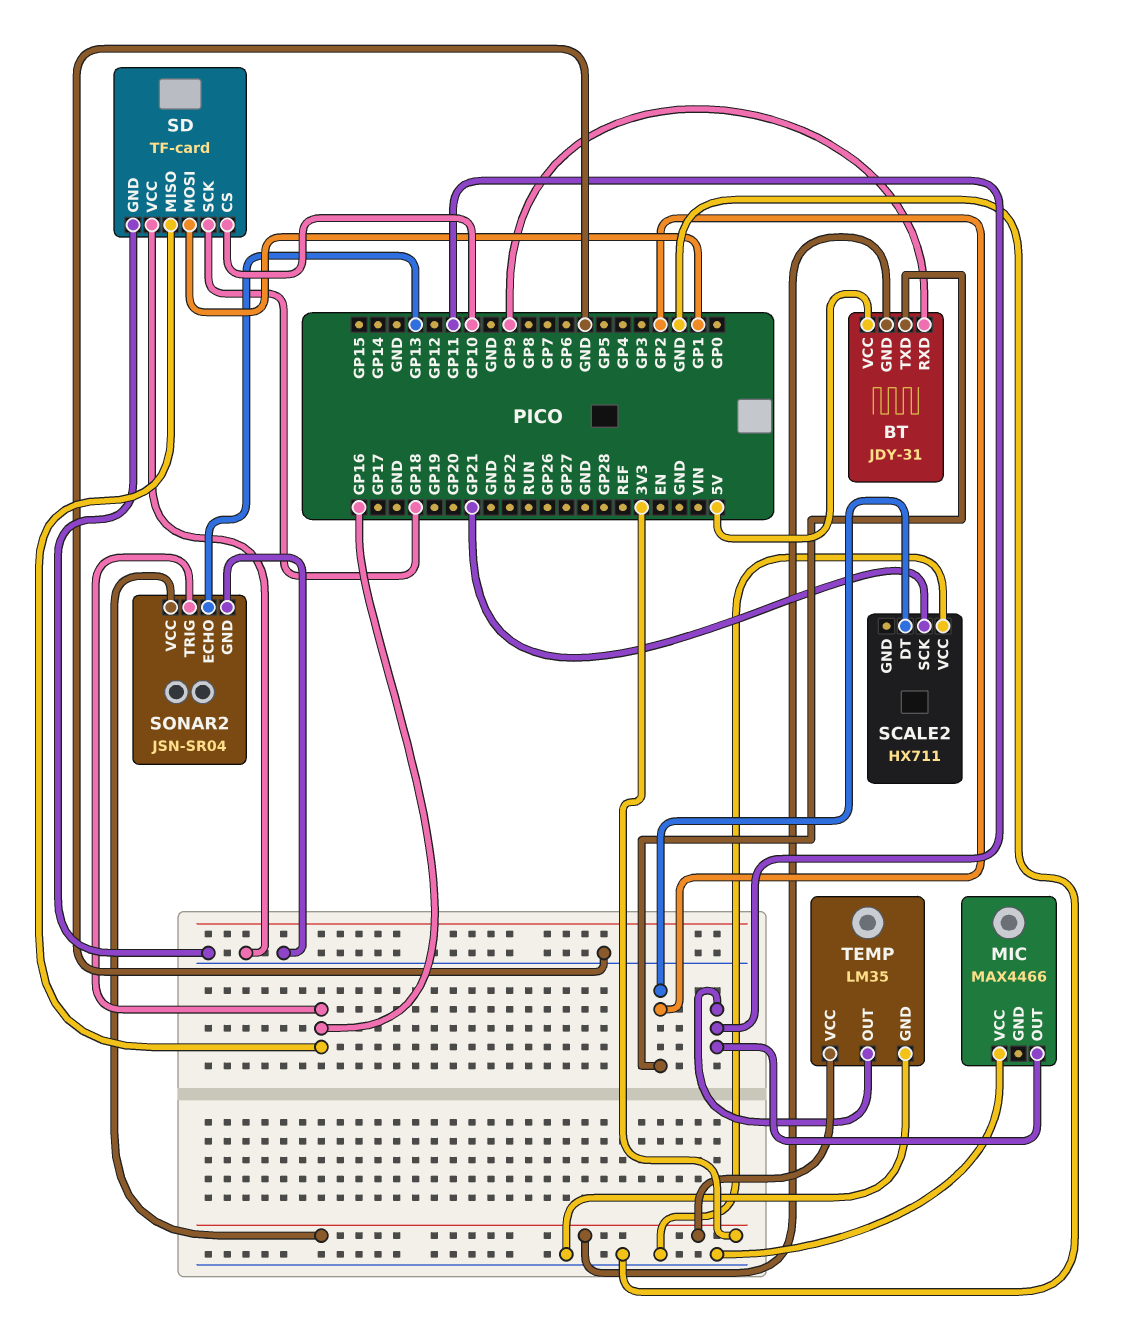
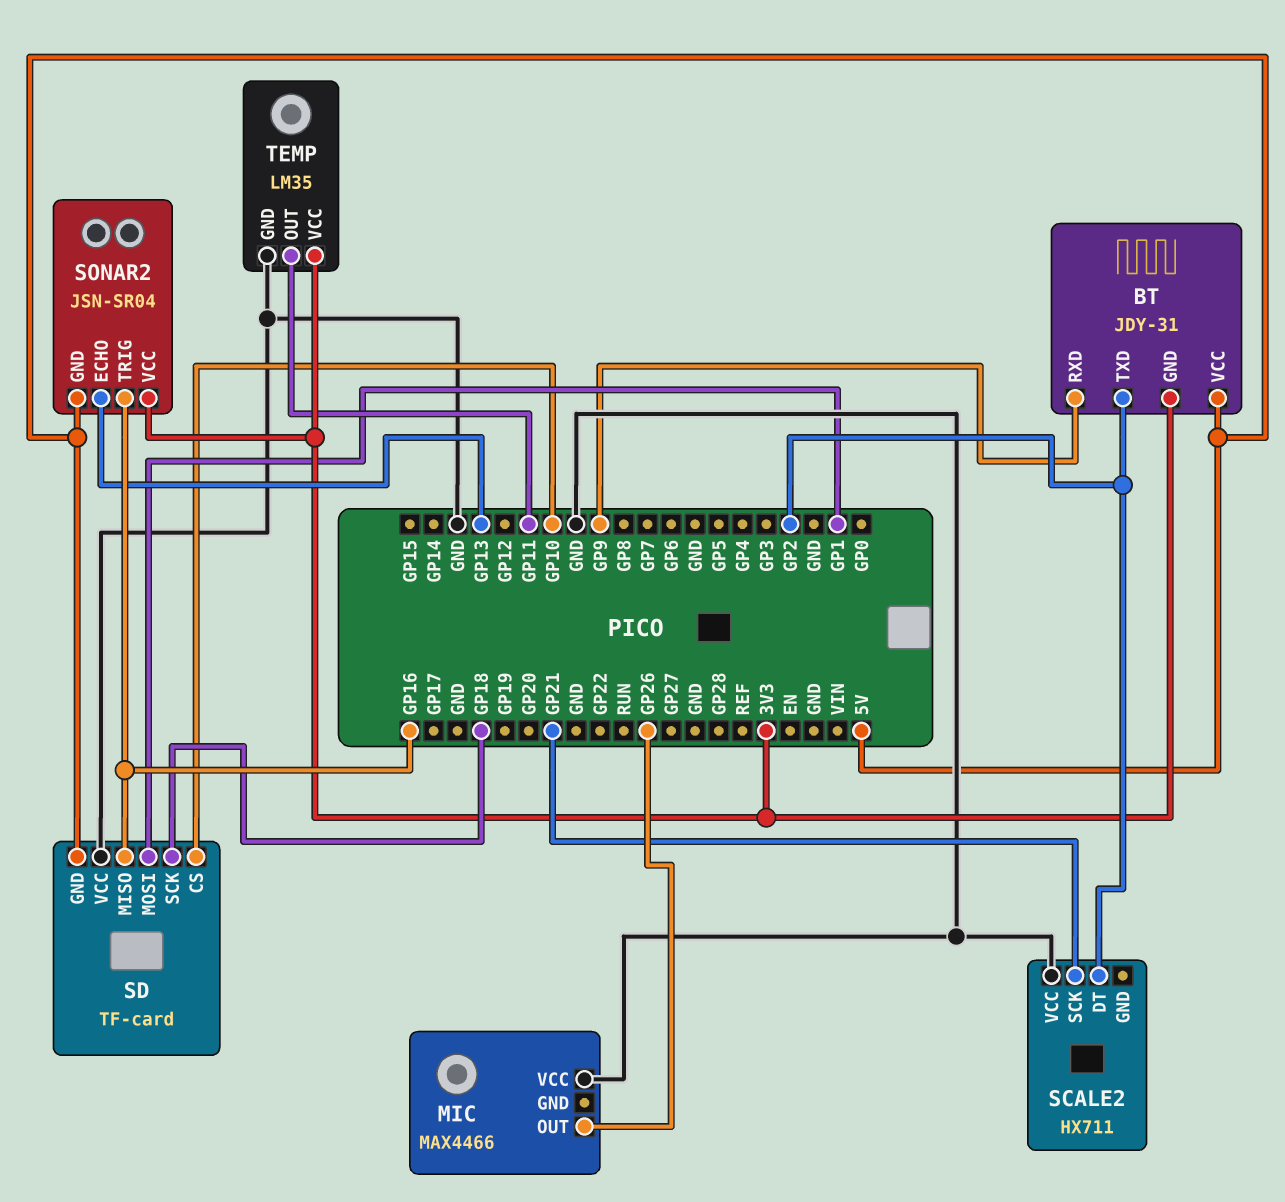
MIC pin OUT: GP11 -> GP26
SD pin GND: GND -> 5V
SONAR2 pin GND: GND -> 5V

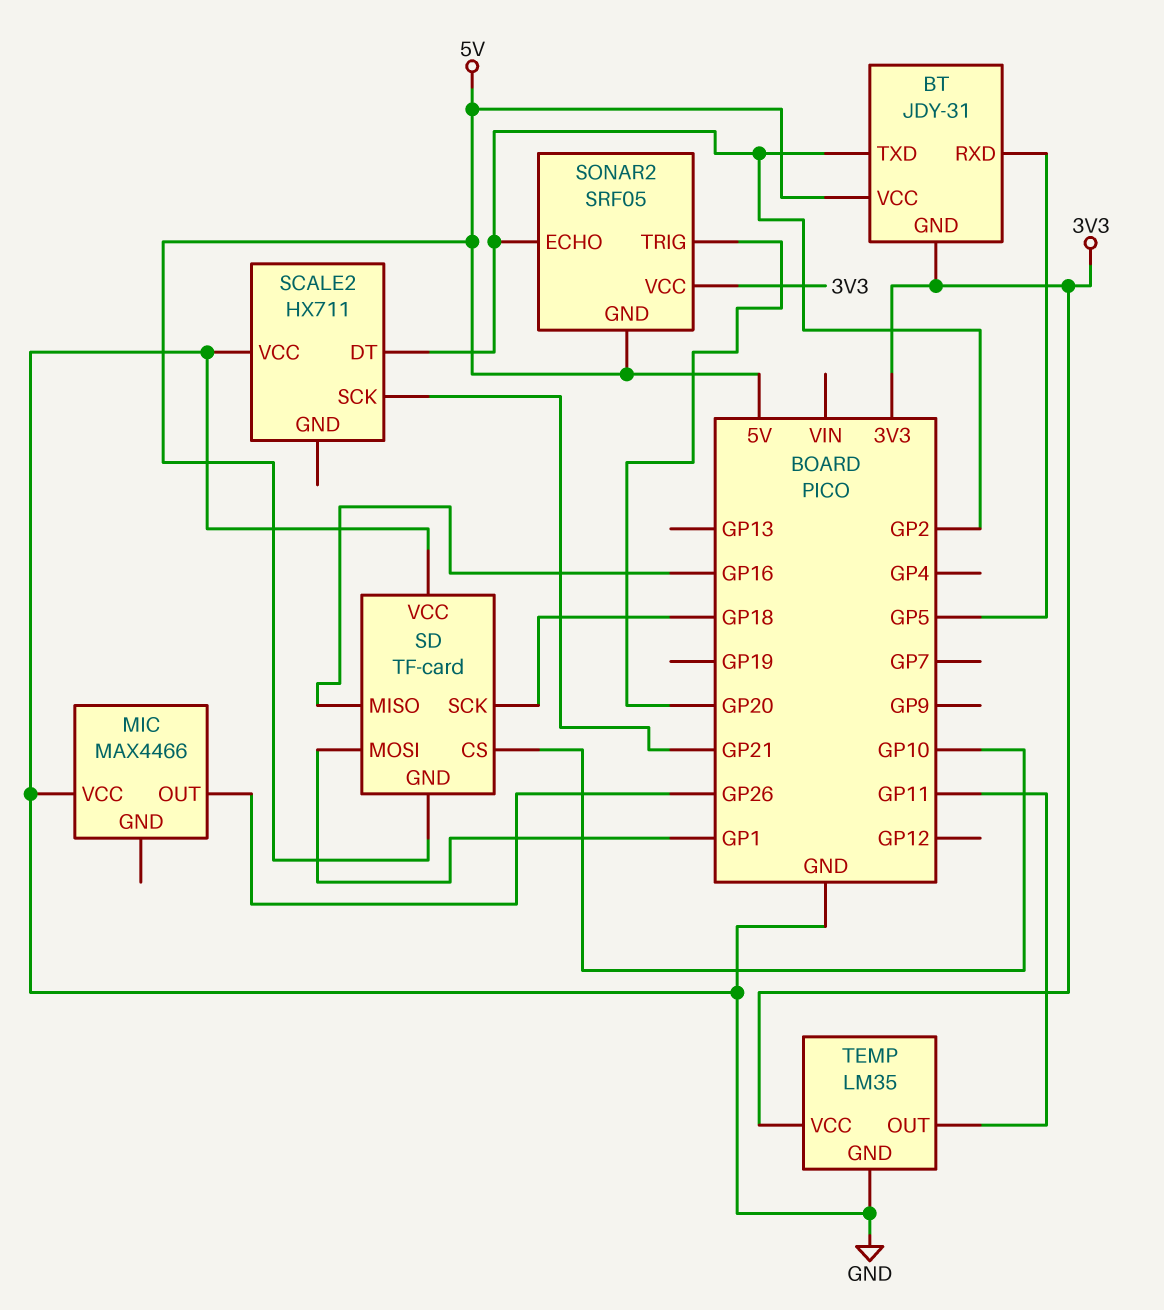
BT pin RXD: GP9 -> GP5
SONAR2: JSN-SR04 -> SRF05
SONAR2 pin ECHO: GP13 -> GP2
SONAR2 pin TRIG: GP16 -> GP20

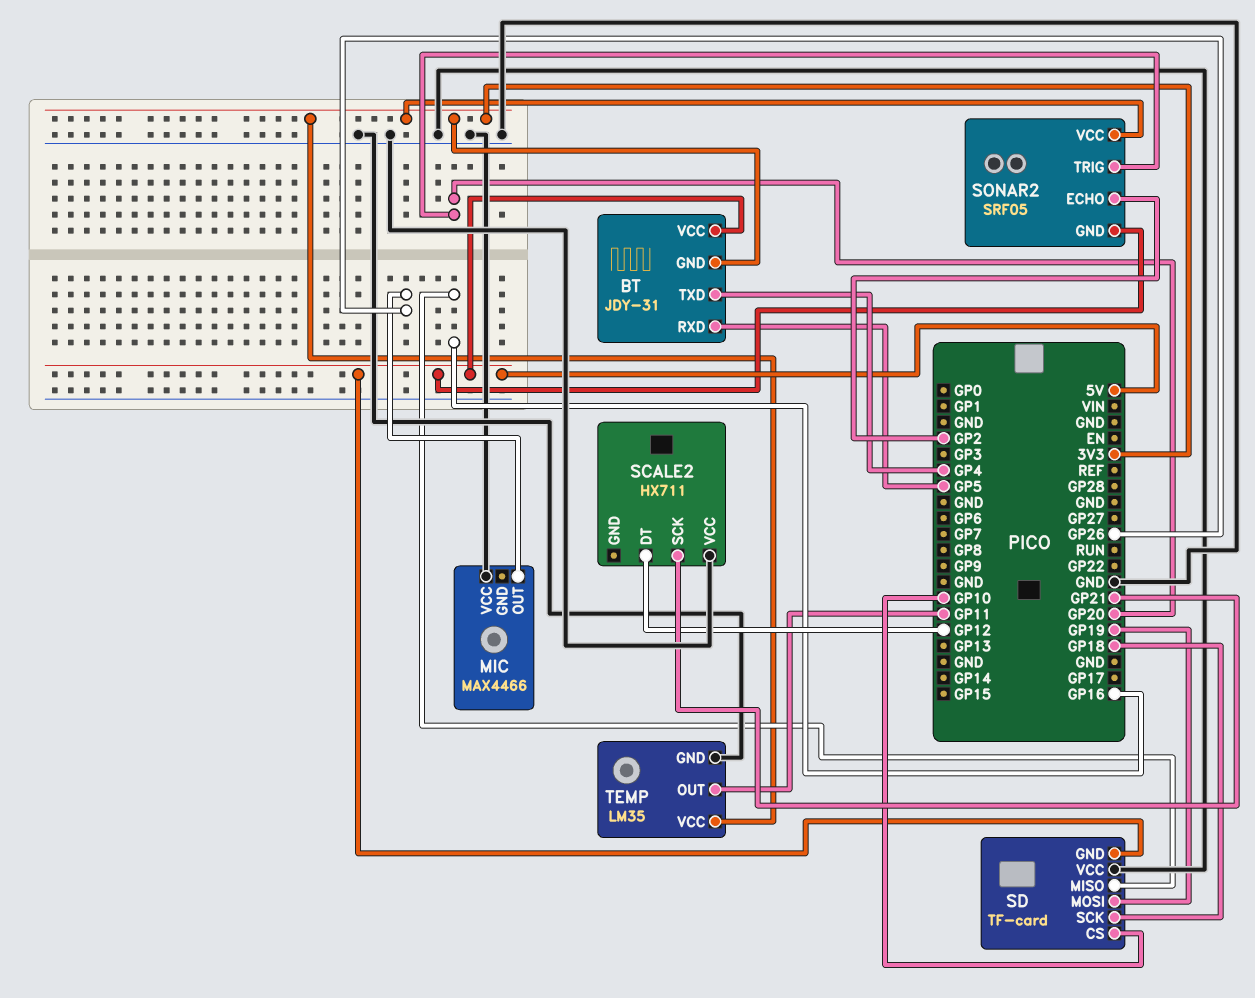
BT pin TXD: GP2 -> GP4
SCALE2 pin DT: GP2 -> GP12
SD pin MOSI: GP1 -> GP19

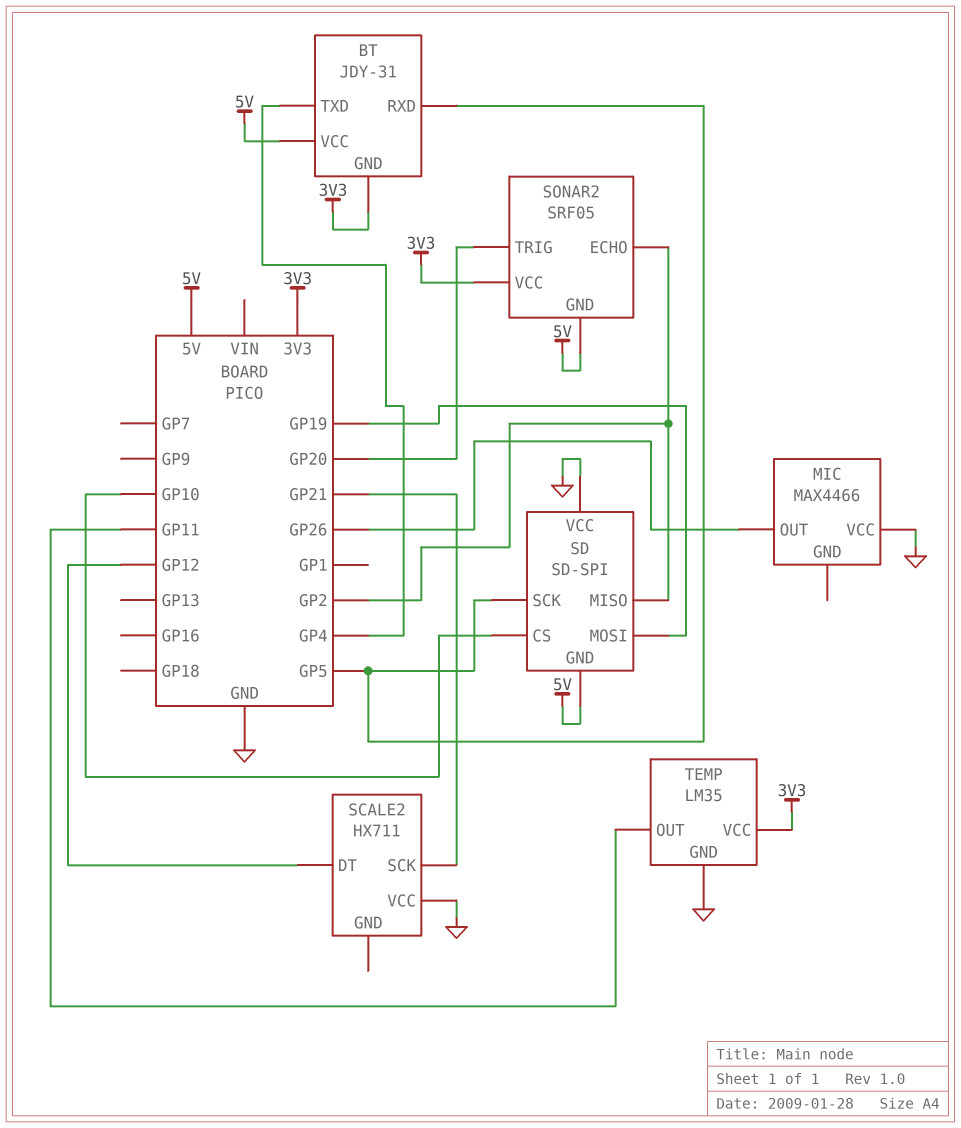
SD: TF-card -> SD-SPI
SD pin MISO: GP16 -> GP2
SD pin SCK: GP18 -> GP5

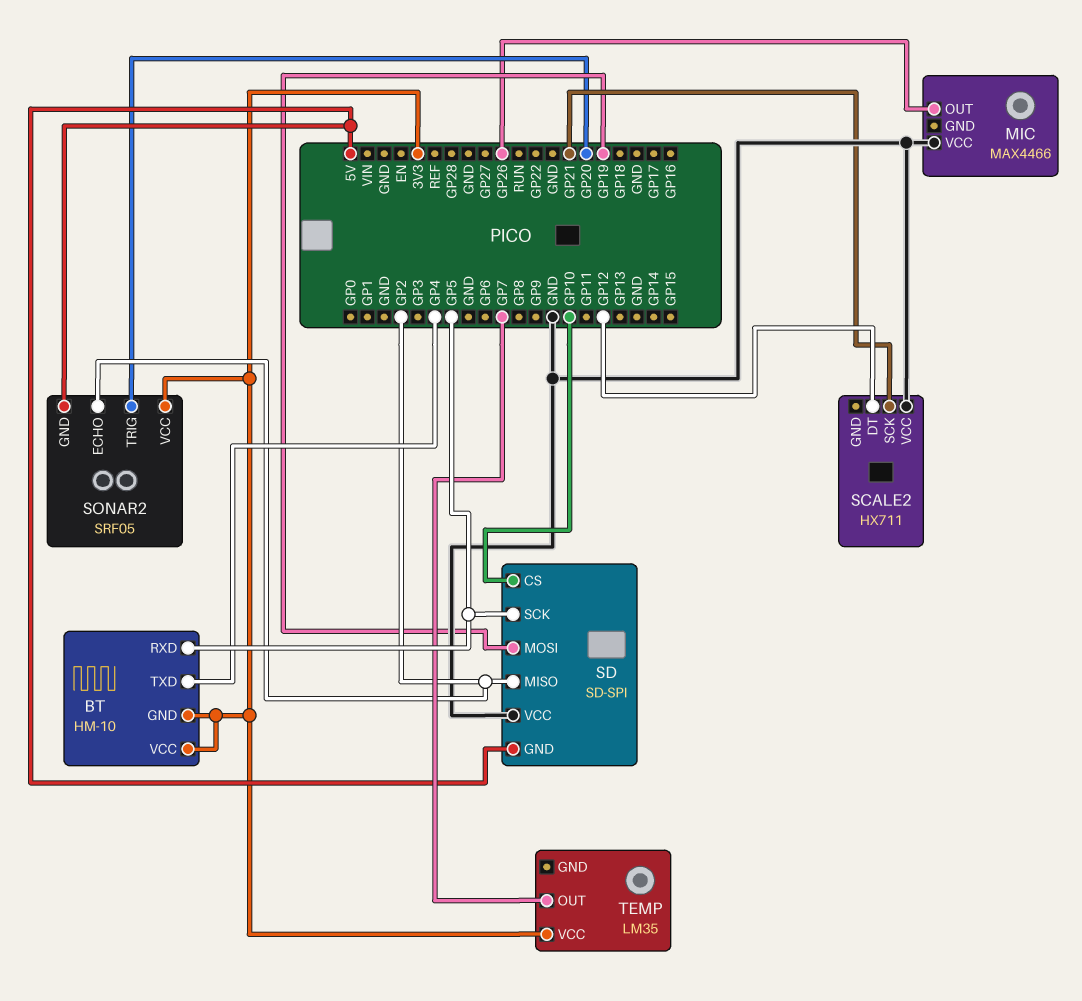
BT: JDY-31 -> HM-10
BT pin VCC: 5V -> 3V3
TEMP pin GND: GND -> none
TEMP pin OUT: GP11 -> GP7

